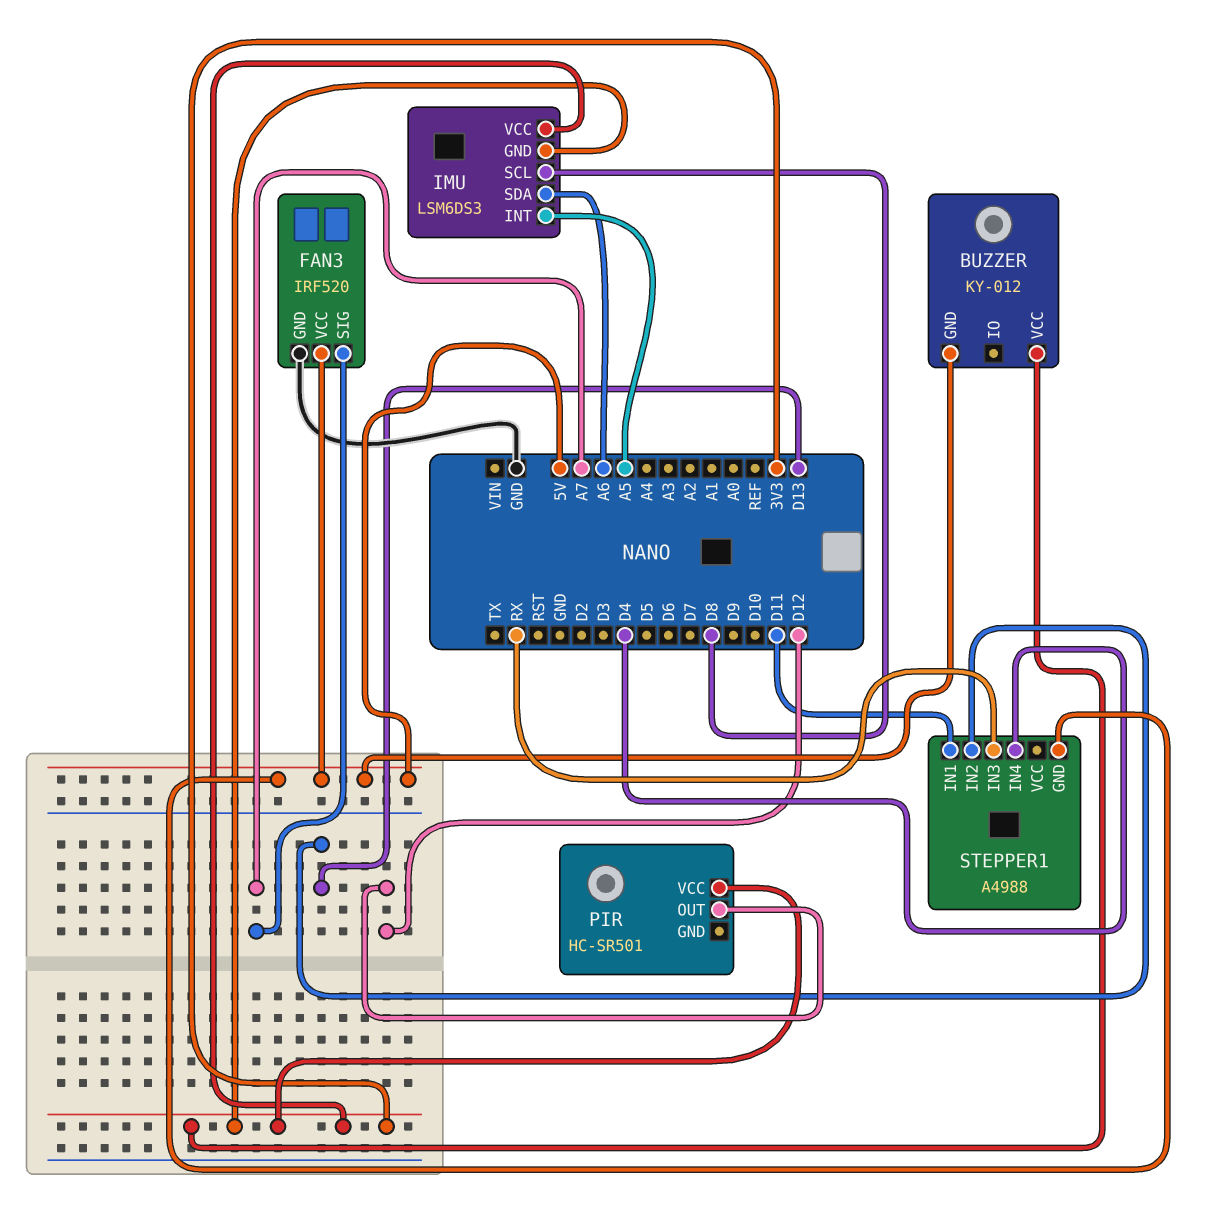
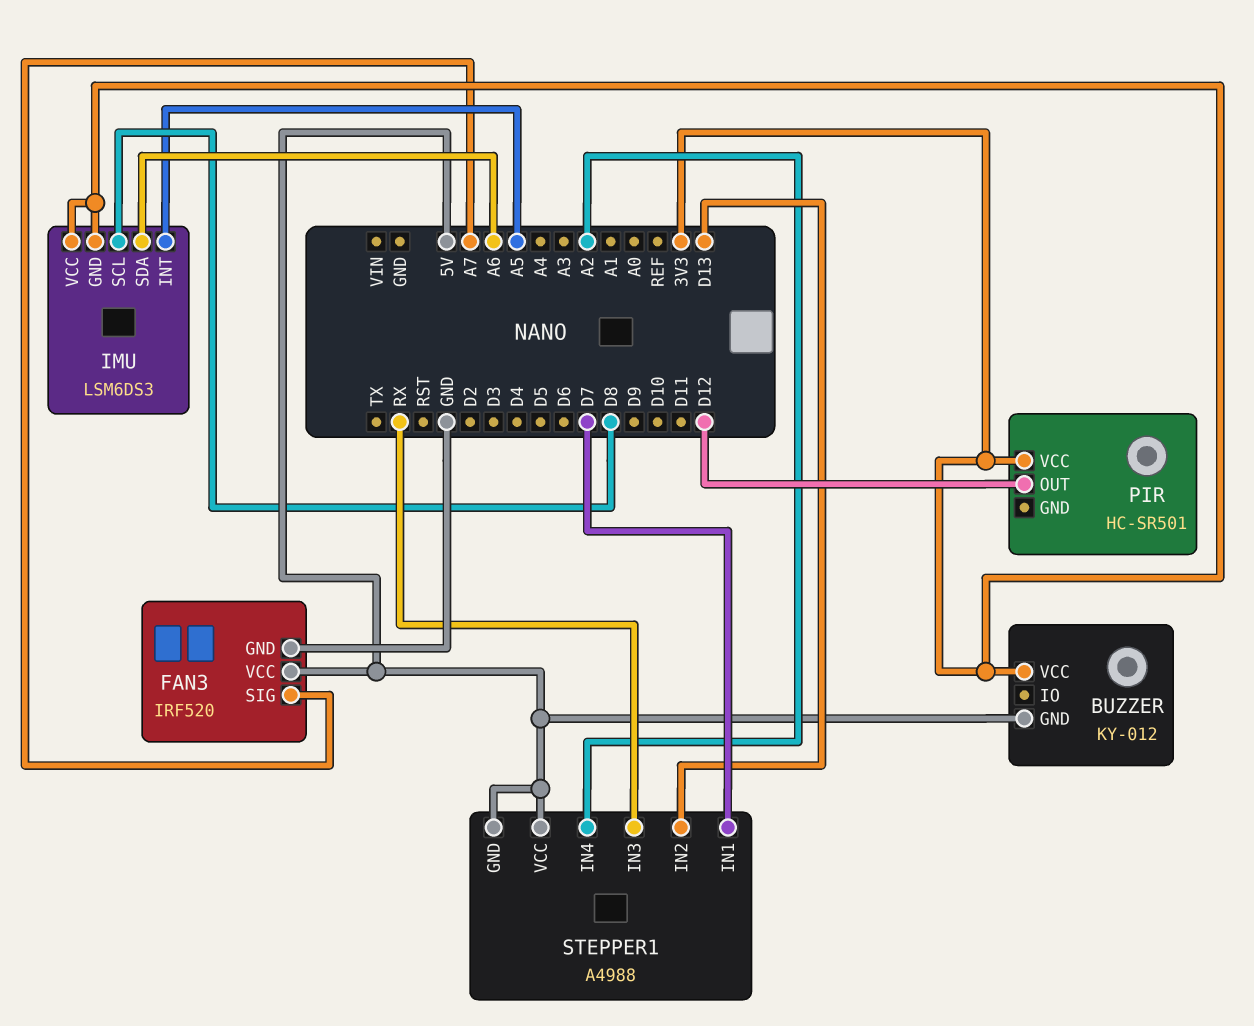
STEPPER1 pin IN1: D11 -> D7
STEPPER1 pin IN4: D4 -> A2
STEPPER1 pin VCC: none -> 5V

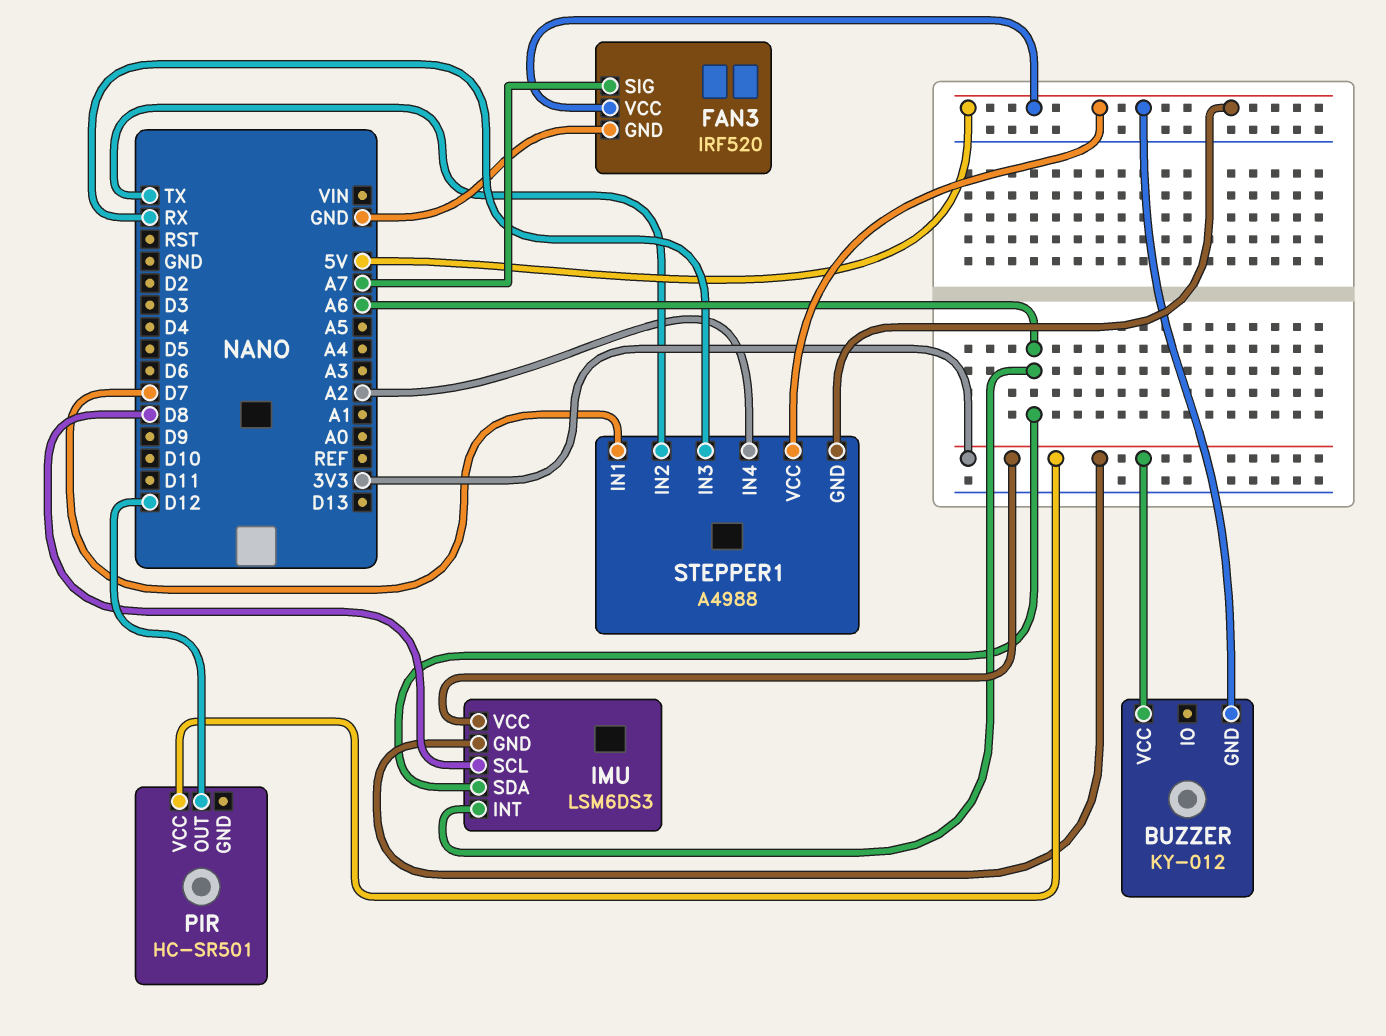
IMU pin INT: A5 -> A6
STEPPER1 pin IN2: D13 -> TX

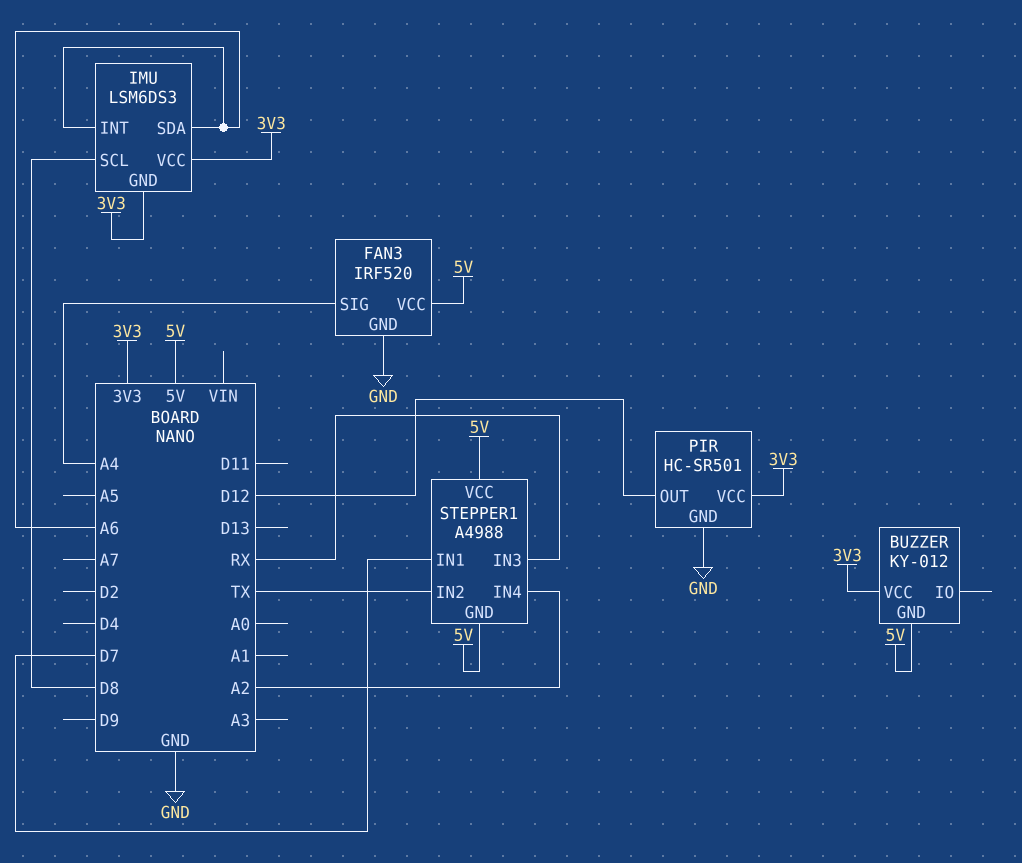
FAN3 pin SIG: A7 -> A4
PIR pin GND: none -> GND

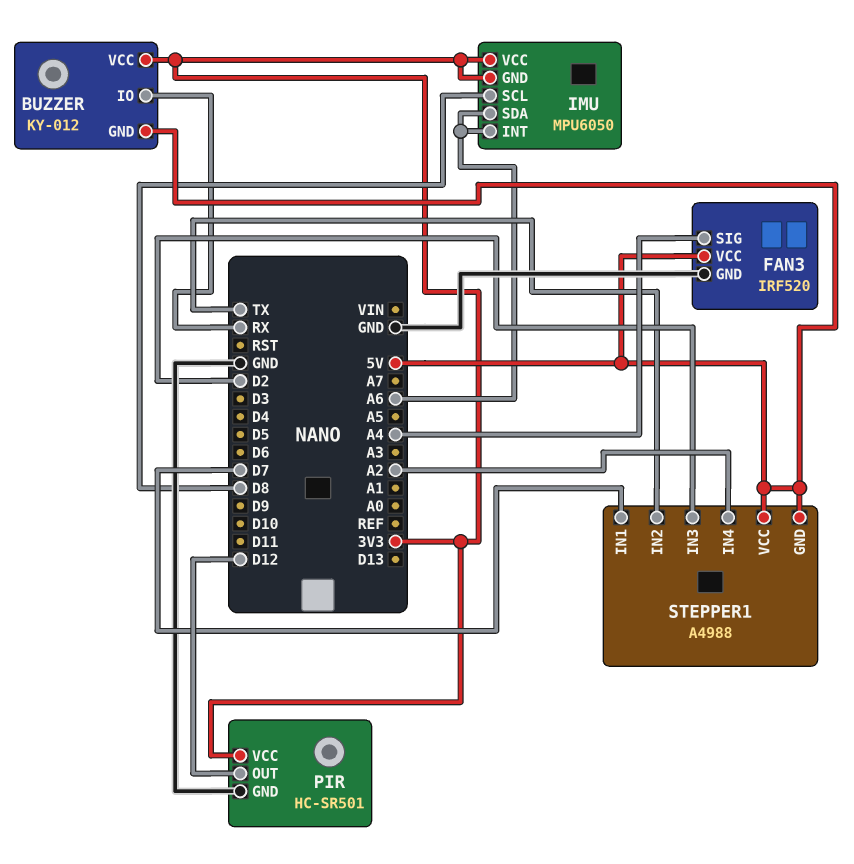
BUZZER pin IO: none -> RX
IMU: LSM6DS3 -> MPU6050
STEPPER1 pin IN3: RX -> D2

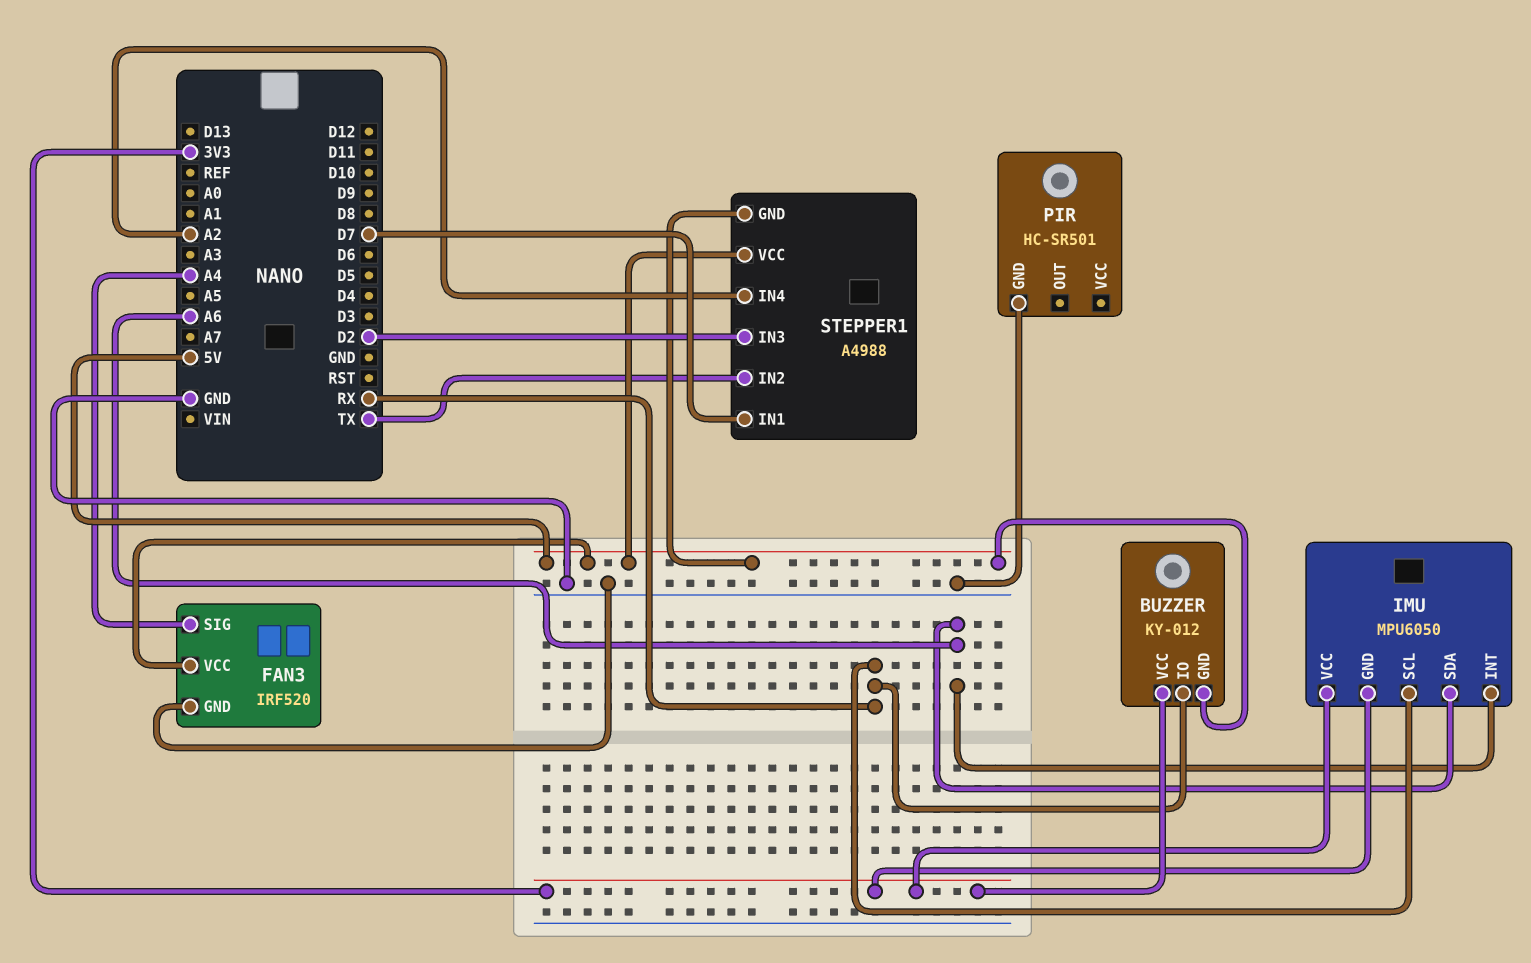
IMU pin SCL: D8 -> RX
PIR pin OUT: D12 -> none
PIR pin VCC: 3V3 -> none

